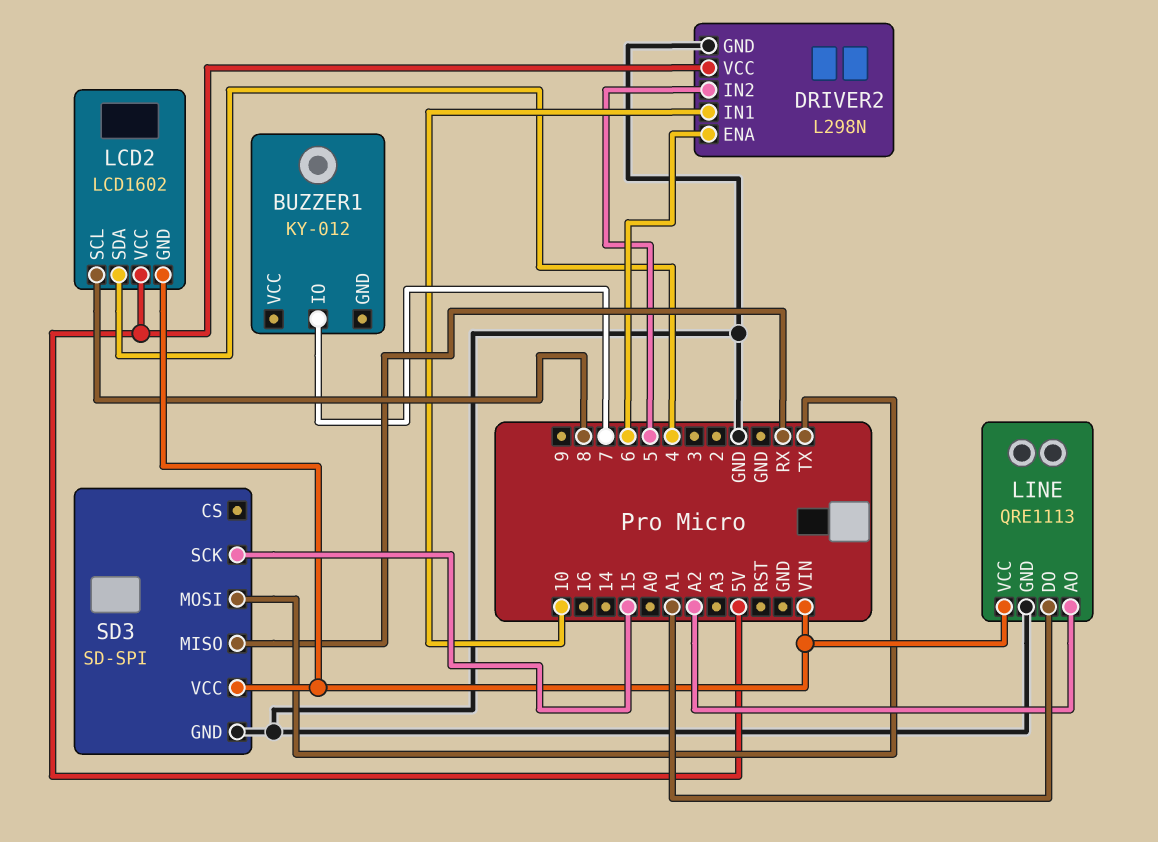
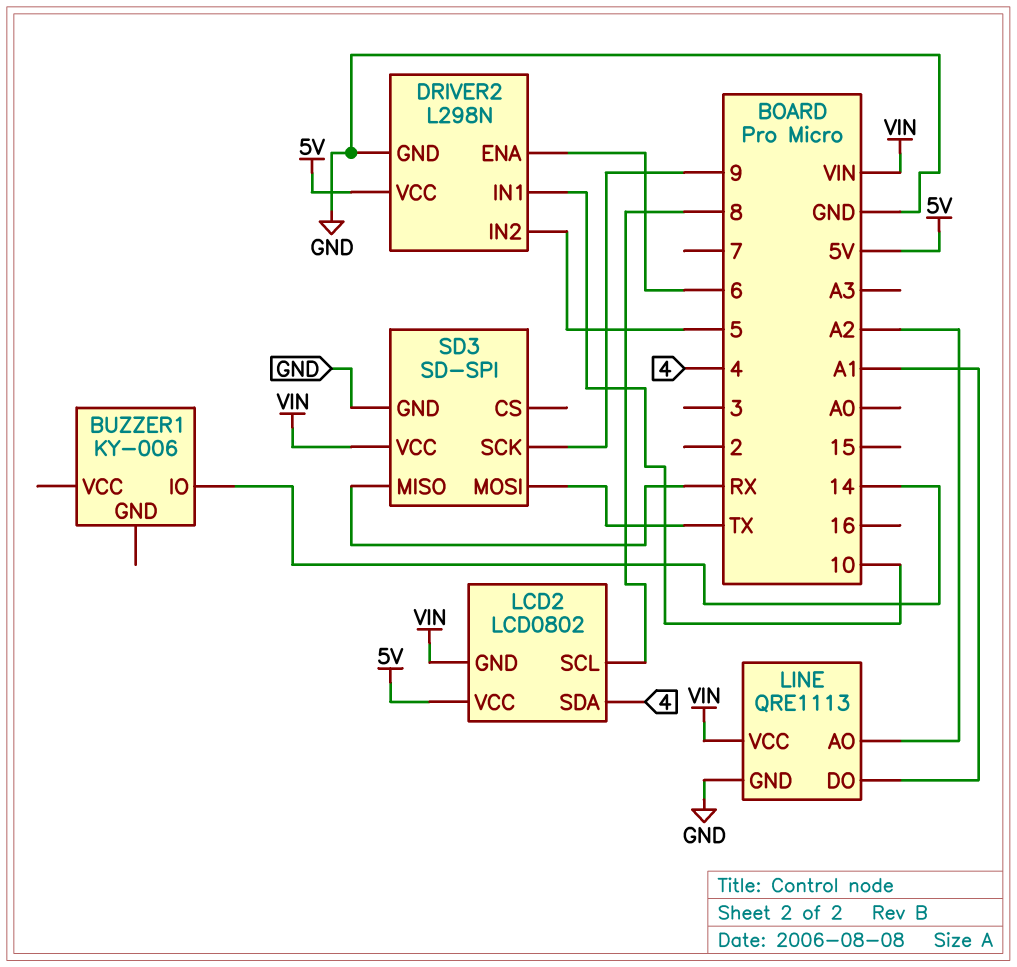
BUZZER1: KY-012 -> KY-006
BUZZER1 pin IO: 7 -> 14
LCD2: LCD1602 -> LCD0802
SD3 pin SCK: 15 -> 9

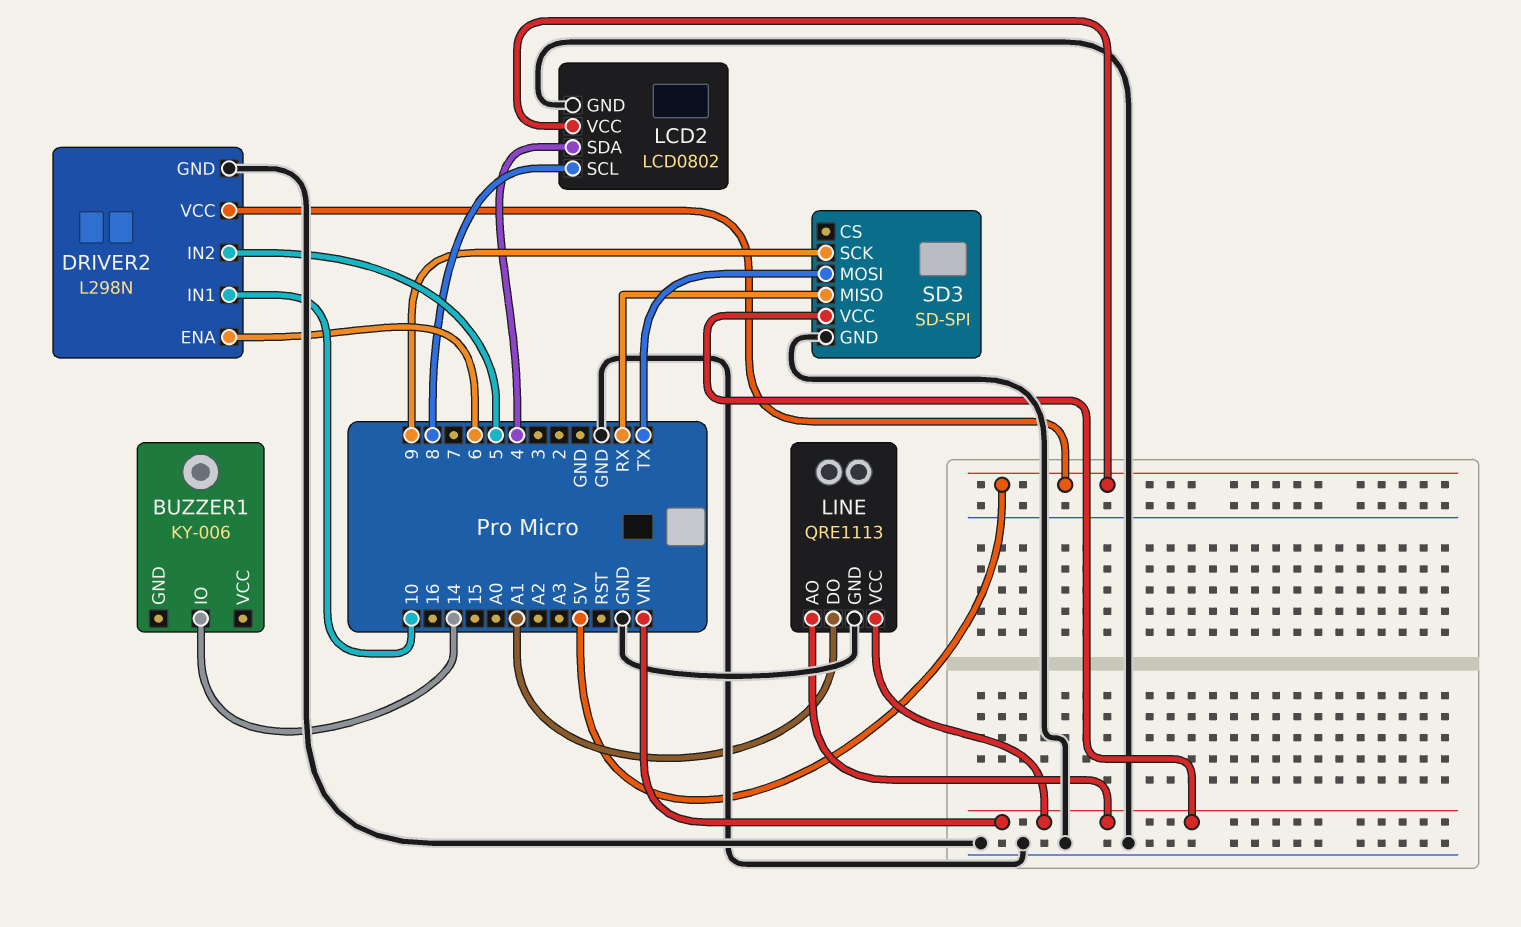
LCD2 pin GND: VIN -> GND
LINE pin AO: A2 -> VIN

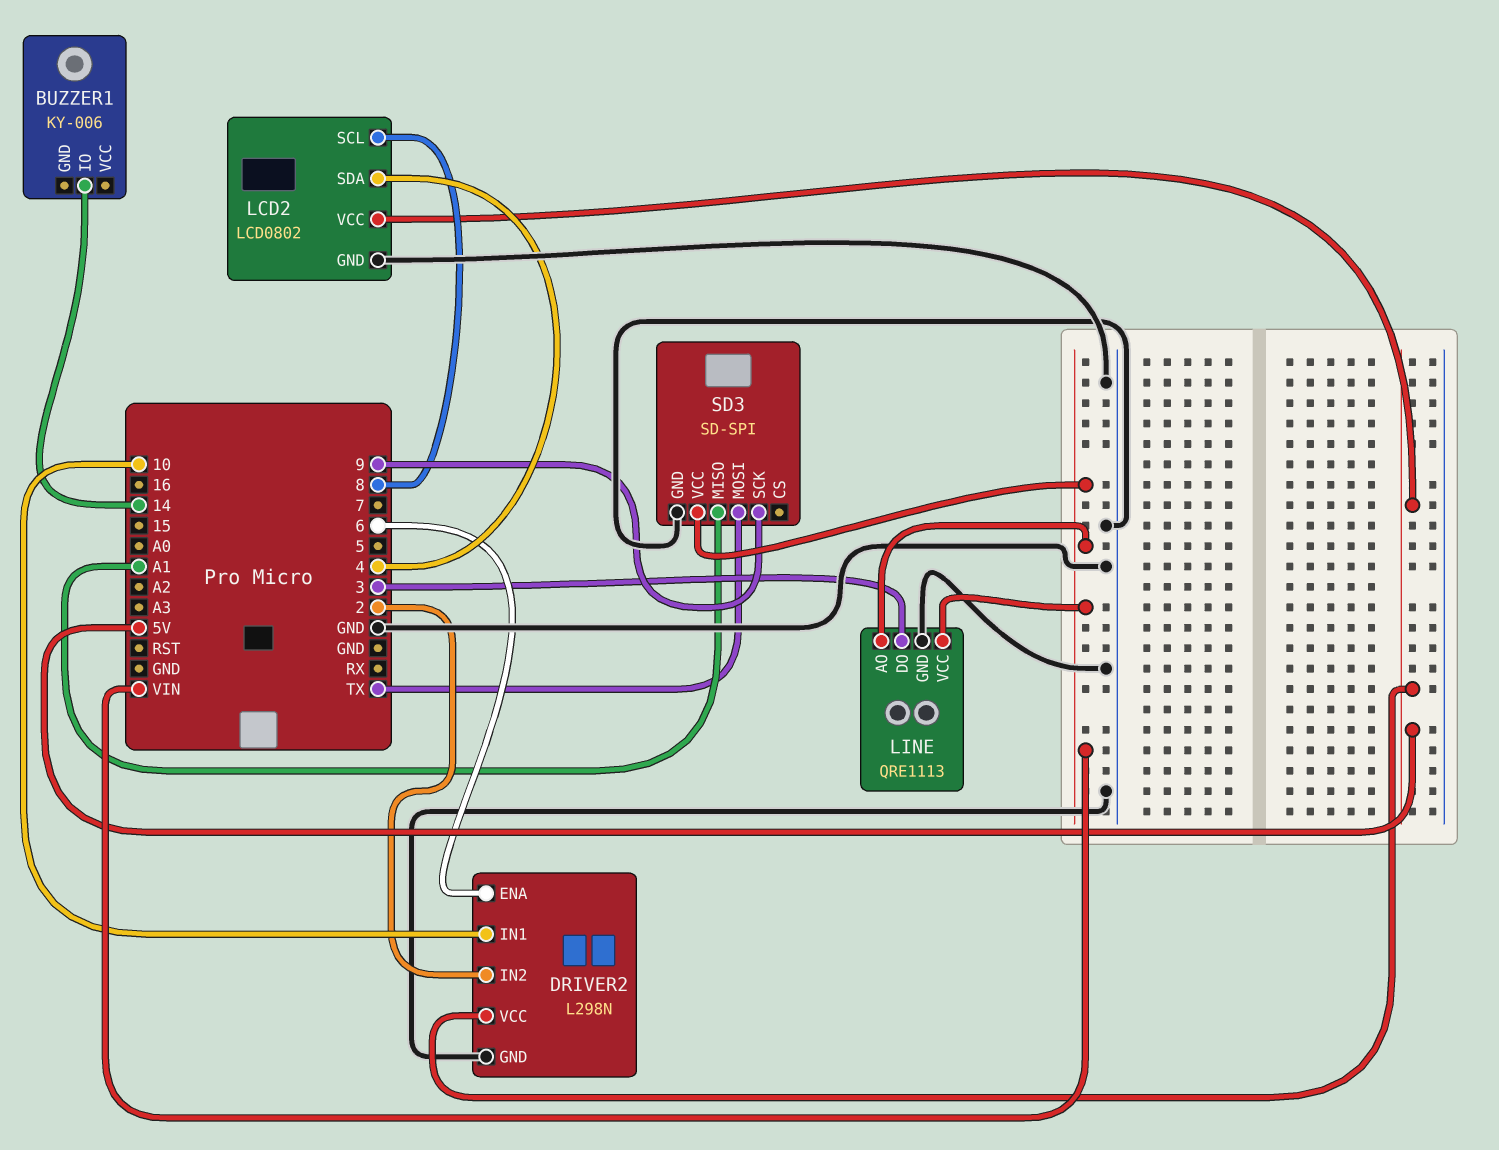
DRIVER2 pin IN2: 5 -> 2
LINE pin DO: A1 -> 3
SD3 pin MISO: RX -> A1

